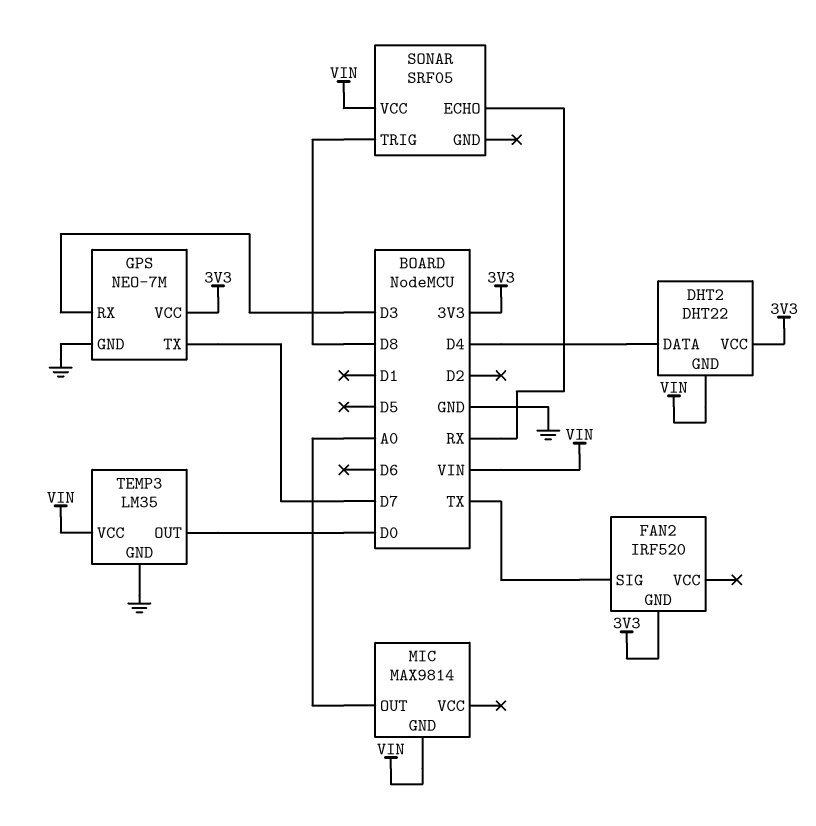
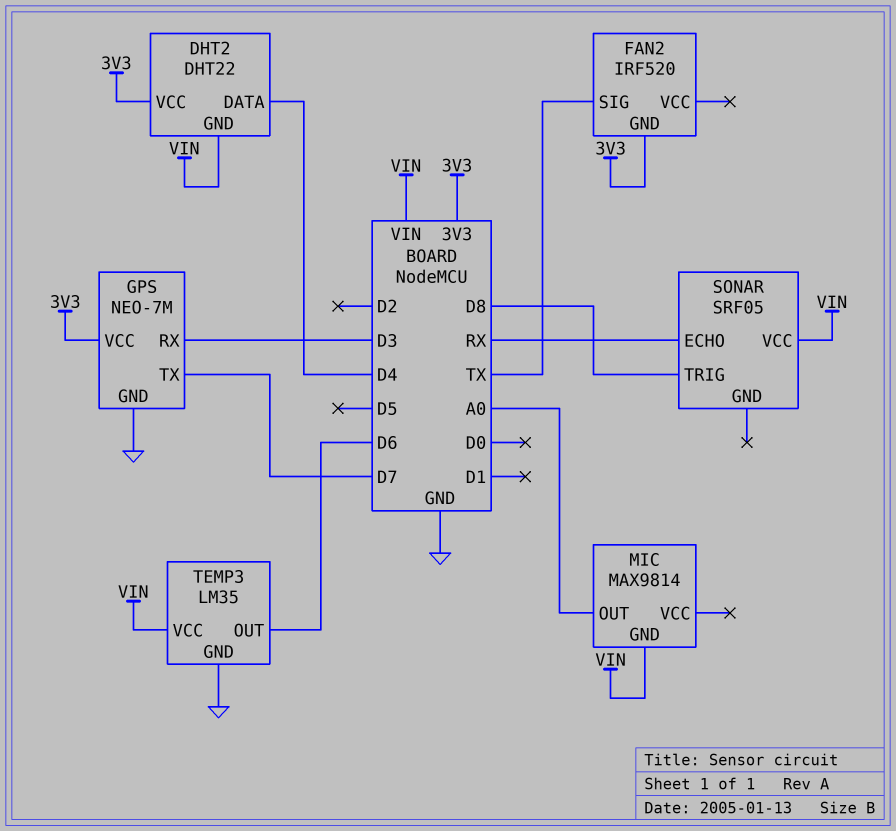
TEMP3 pin OUT: D0 -> D6

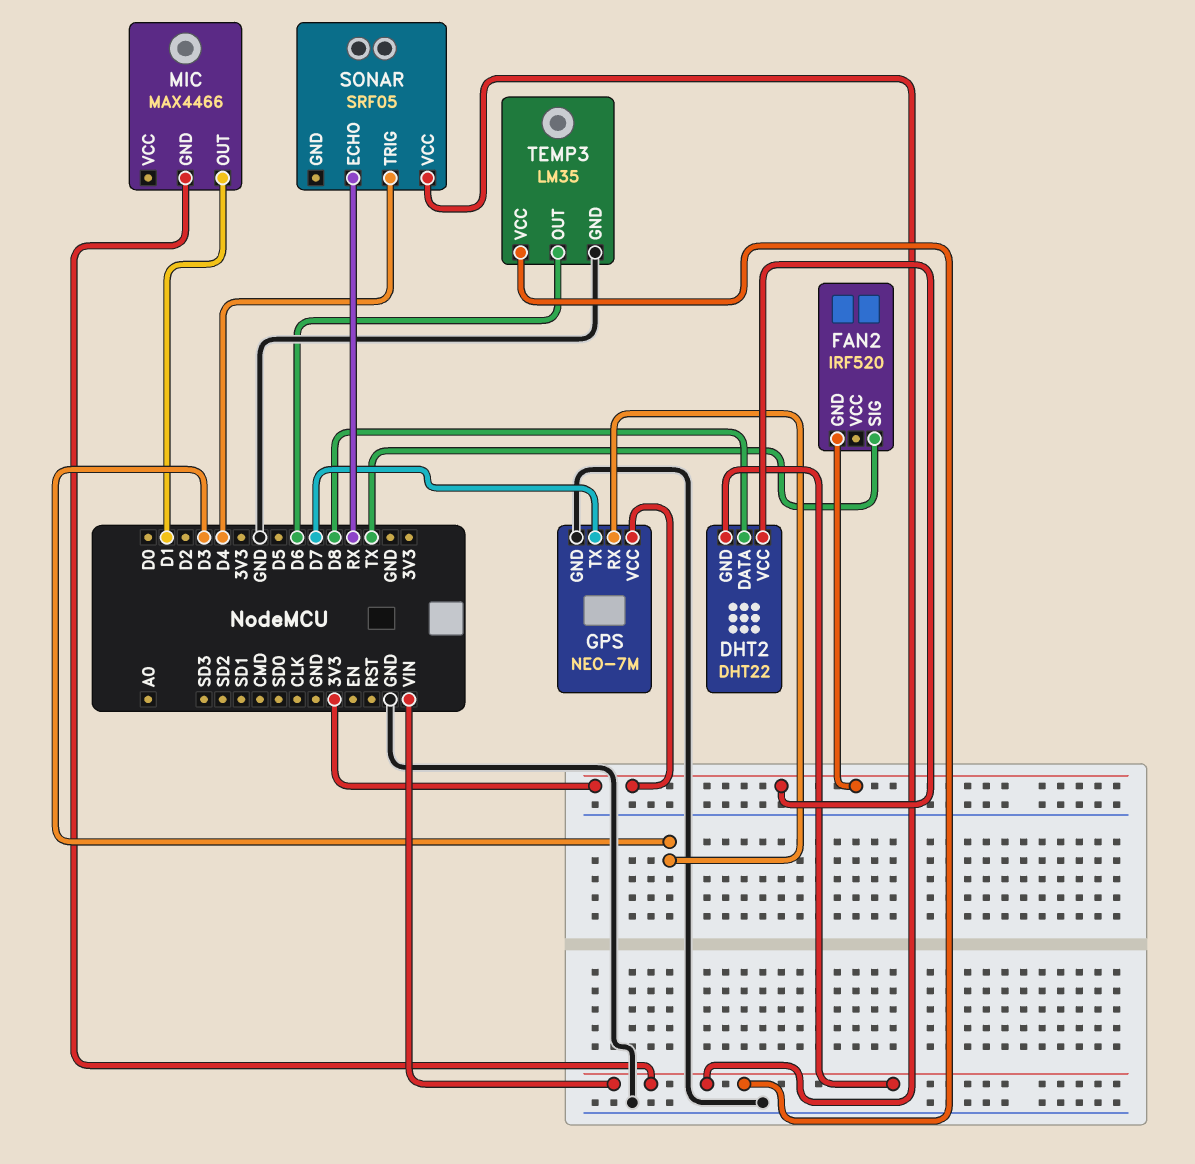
DHT2 pin DATA: D4 -> D8
MIC: MAX9814 -> MAX4466
MIC pin OUT: A0 -> D1
SONAR pin TRIG: D8 -> D4

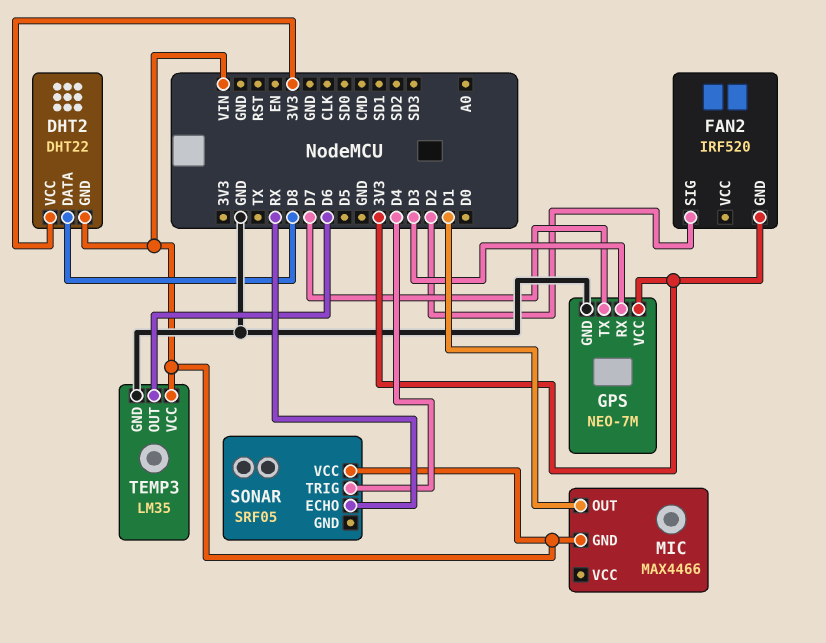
FAN2 pin SIG: TX -> D2

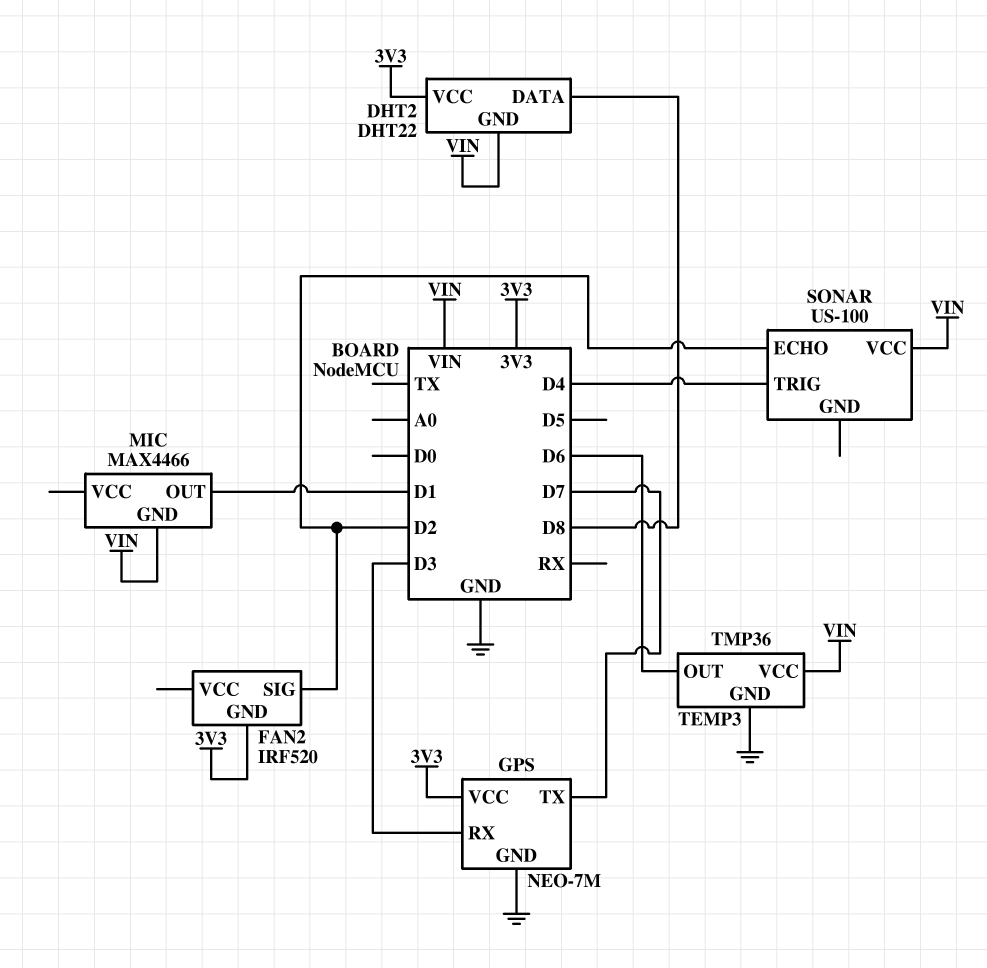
SONAR: SRF05 -> US-100
SONAR pin ECHO: RX -> D2
TEMP3: LM35 -> TMP36

